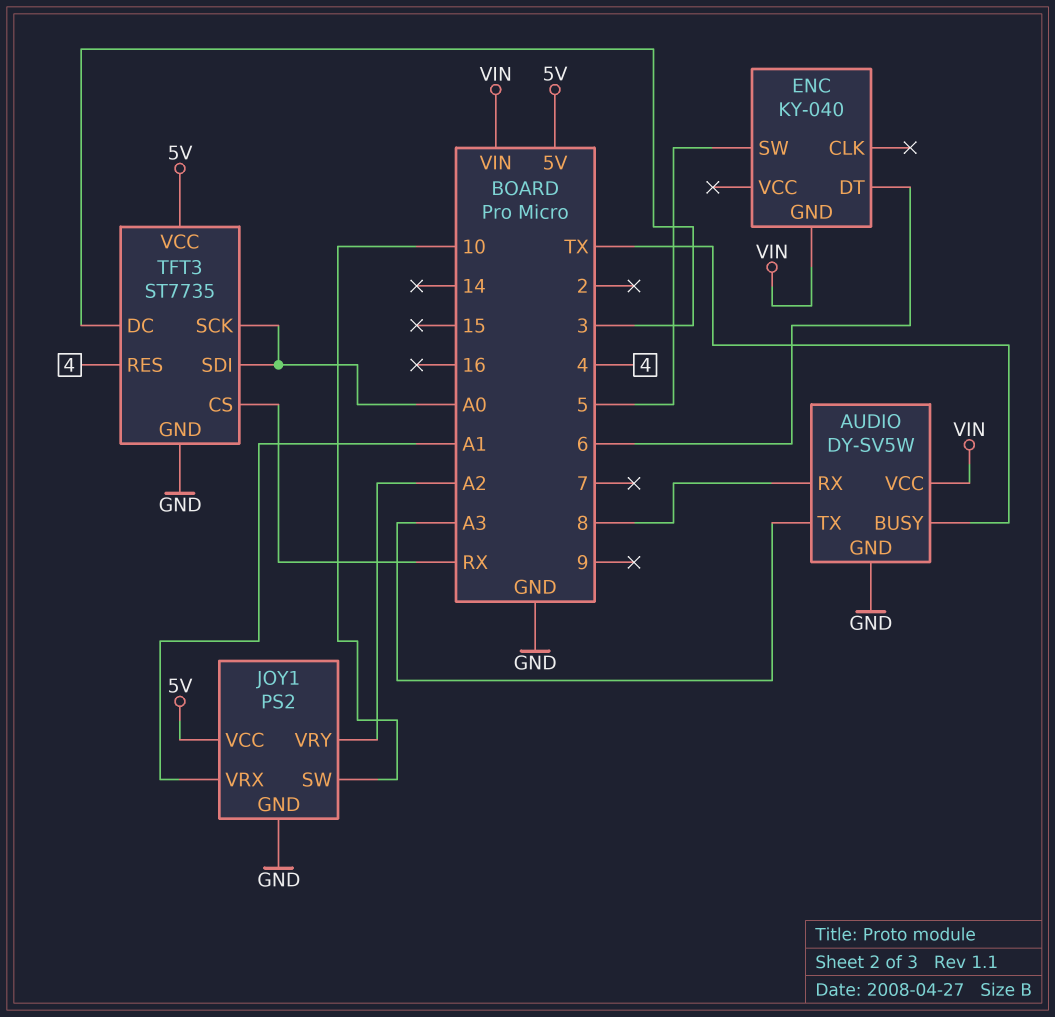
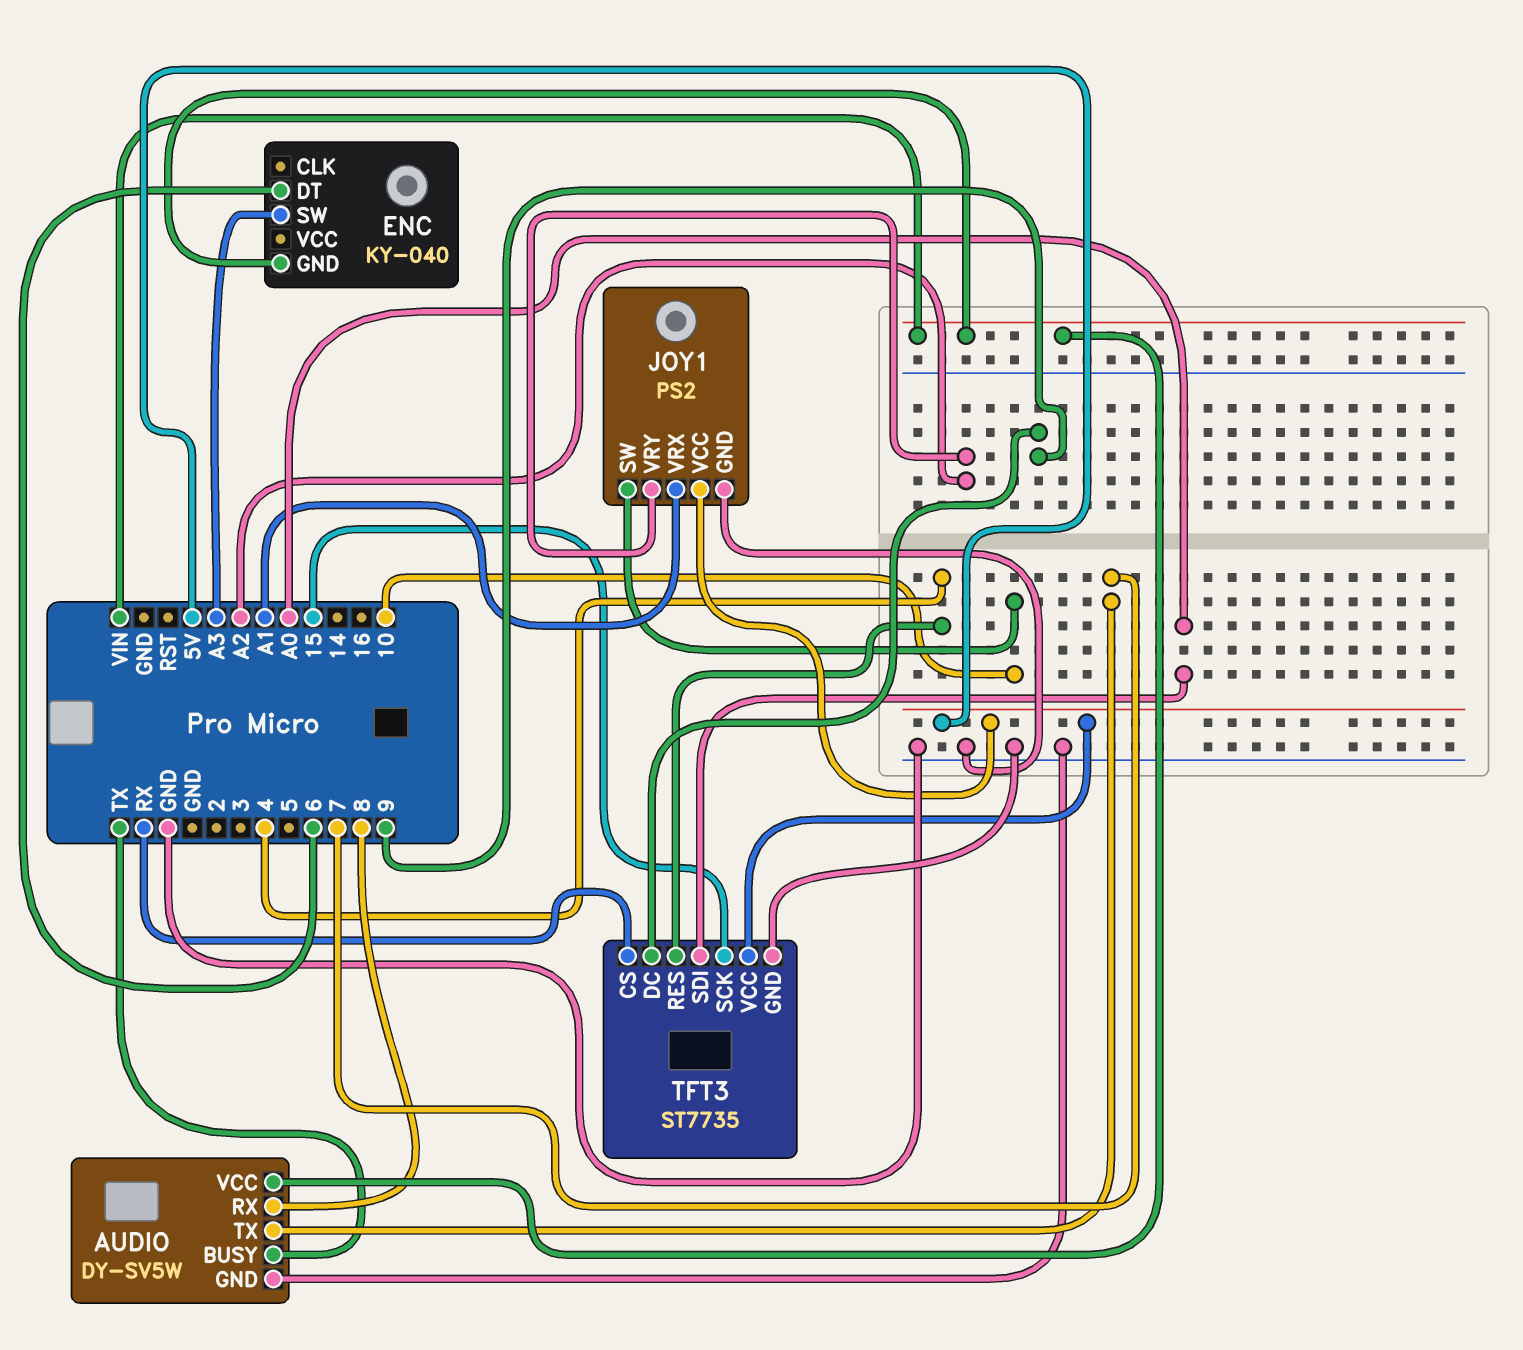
AUDIO pin TX: A3 -> 7
ENC pin SW: 5 -> A3
TFT3 pin DC: 3 -> 9
TFT3 pin SCK: A0 -> 15

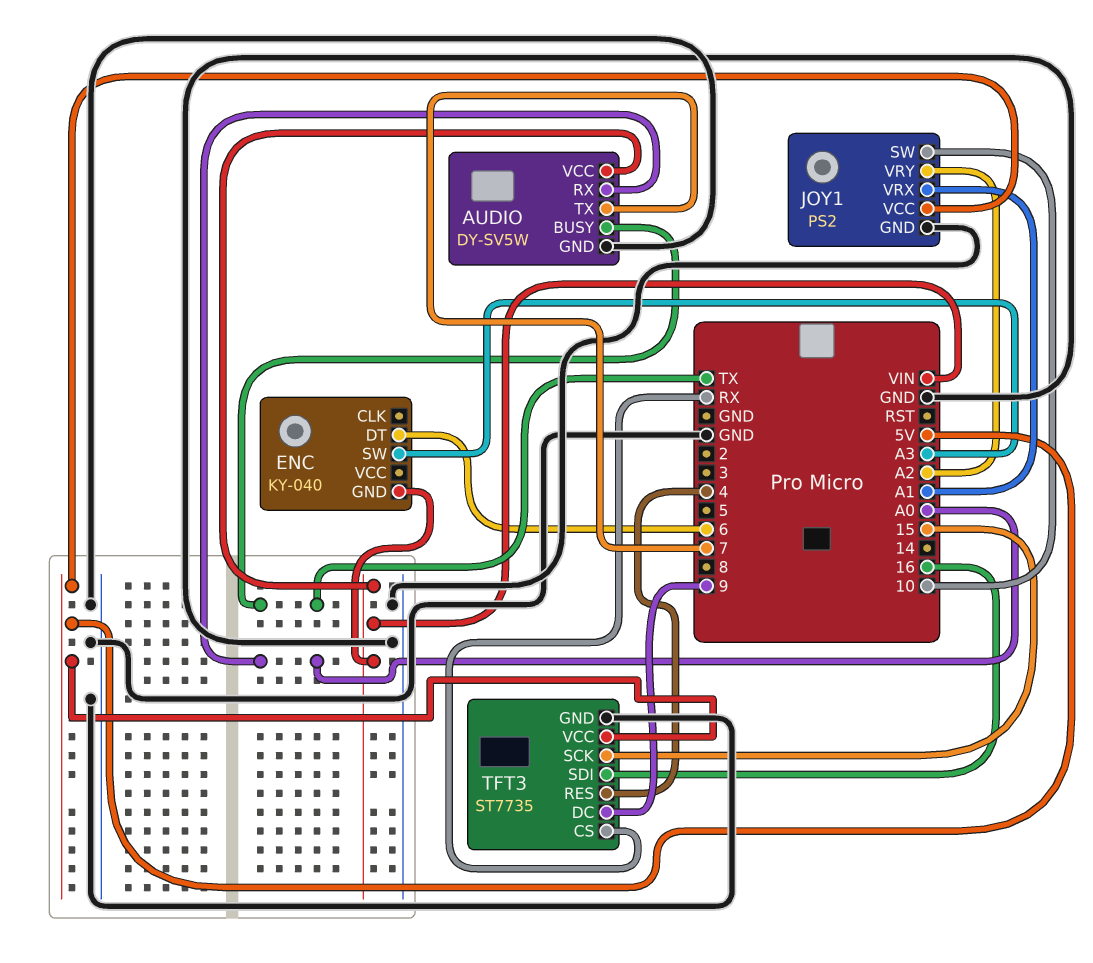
AUDIO pin RX: 8 -> A0
TFT3 pin SDI: A0 -> 16

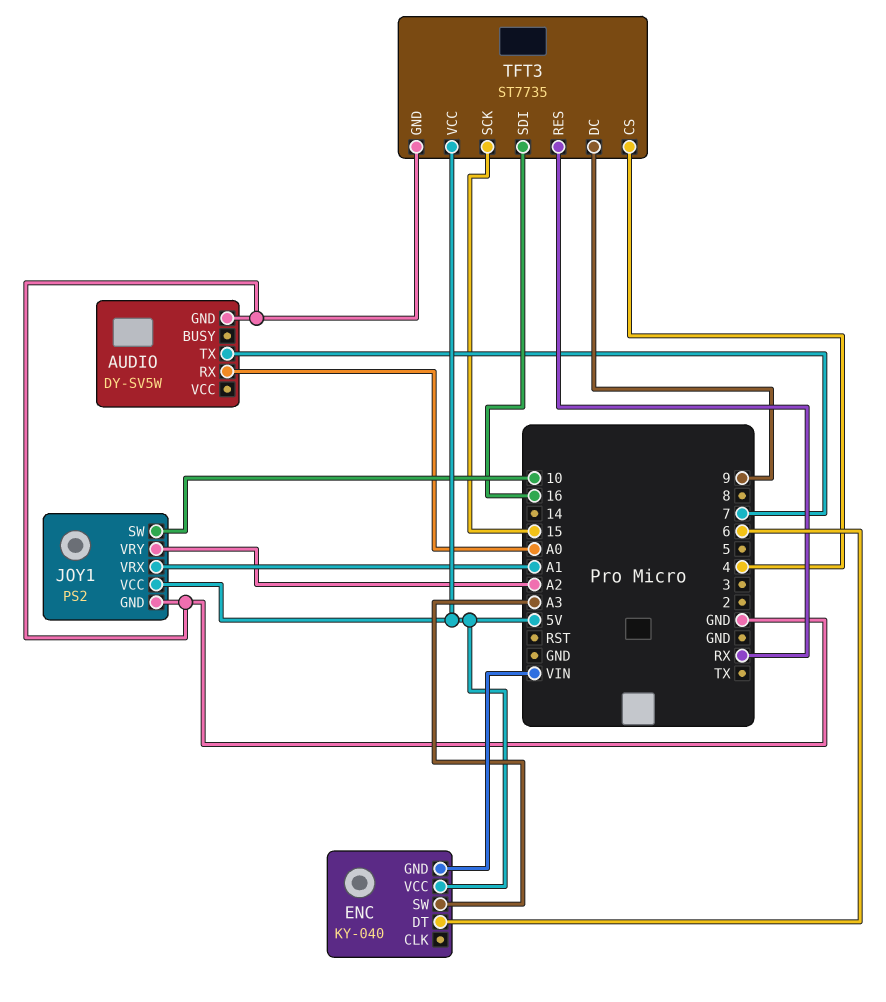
AUDIO pin BUSY: TX -> none
AUDIO pin VCC: VIN -> none
ENC pin VCC: none -> 5V
TFT3 pin CS: RX -> 4
TFT3 pin RES: 4 -> RX

